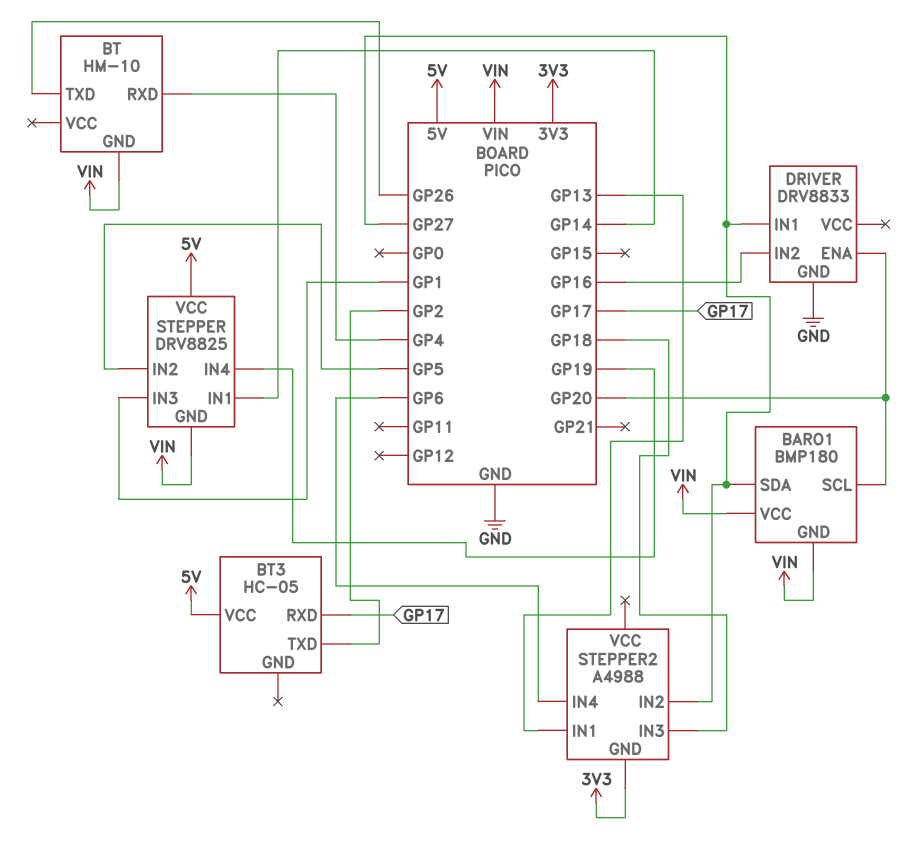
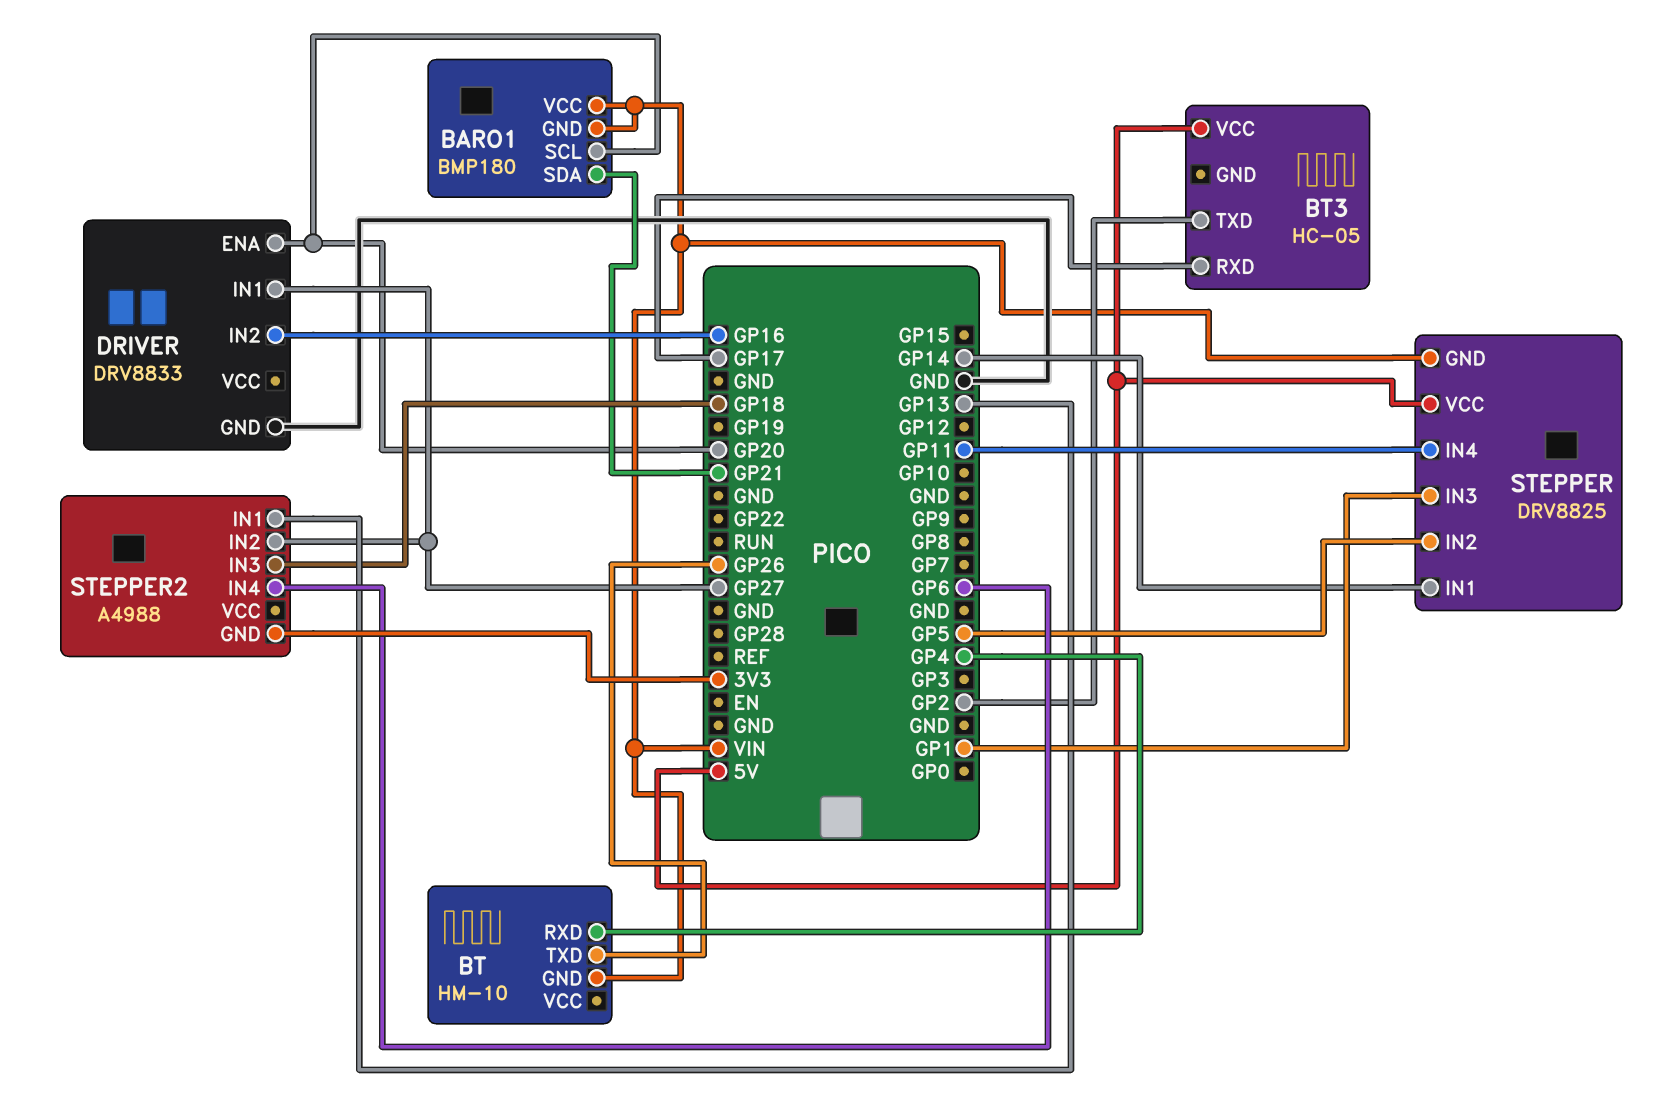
BARO1 pin SDA: GP27 -> GP21
STEPPER pin IN4: GP19 -> GP11

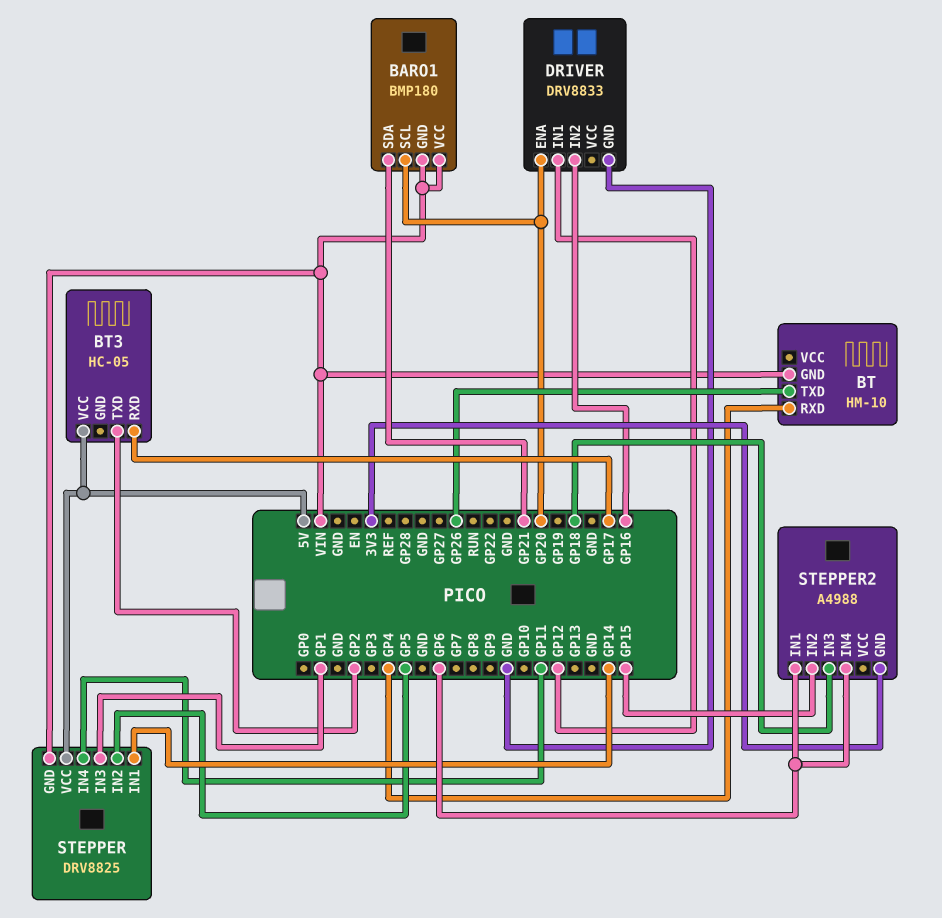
DRIVER pin IN1: GP27 -> GP12
STEPPER2 pin IN1: GP13 -> GP6
STEPPER2 pin IN2: GP27 -> GP15

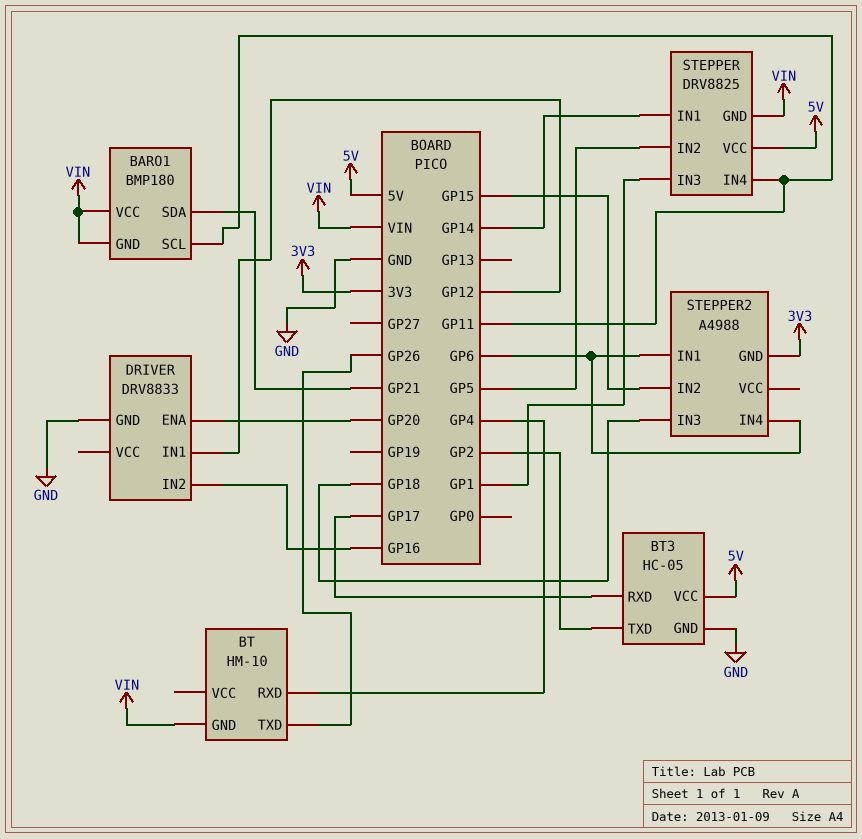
BARO1 pin SCL: GP20 -> GP11
BT3 pin GND: none -> GND

